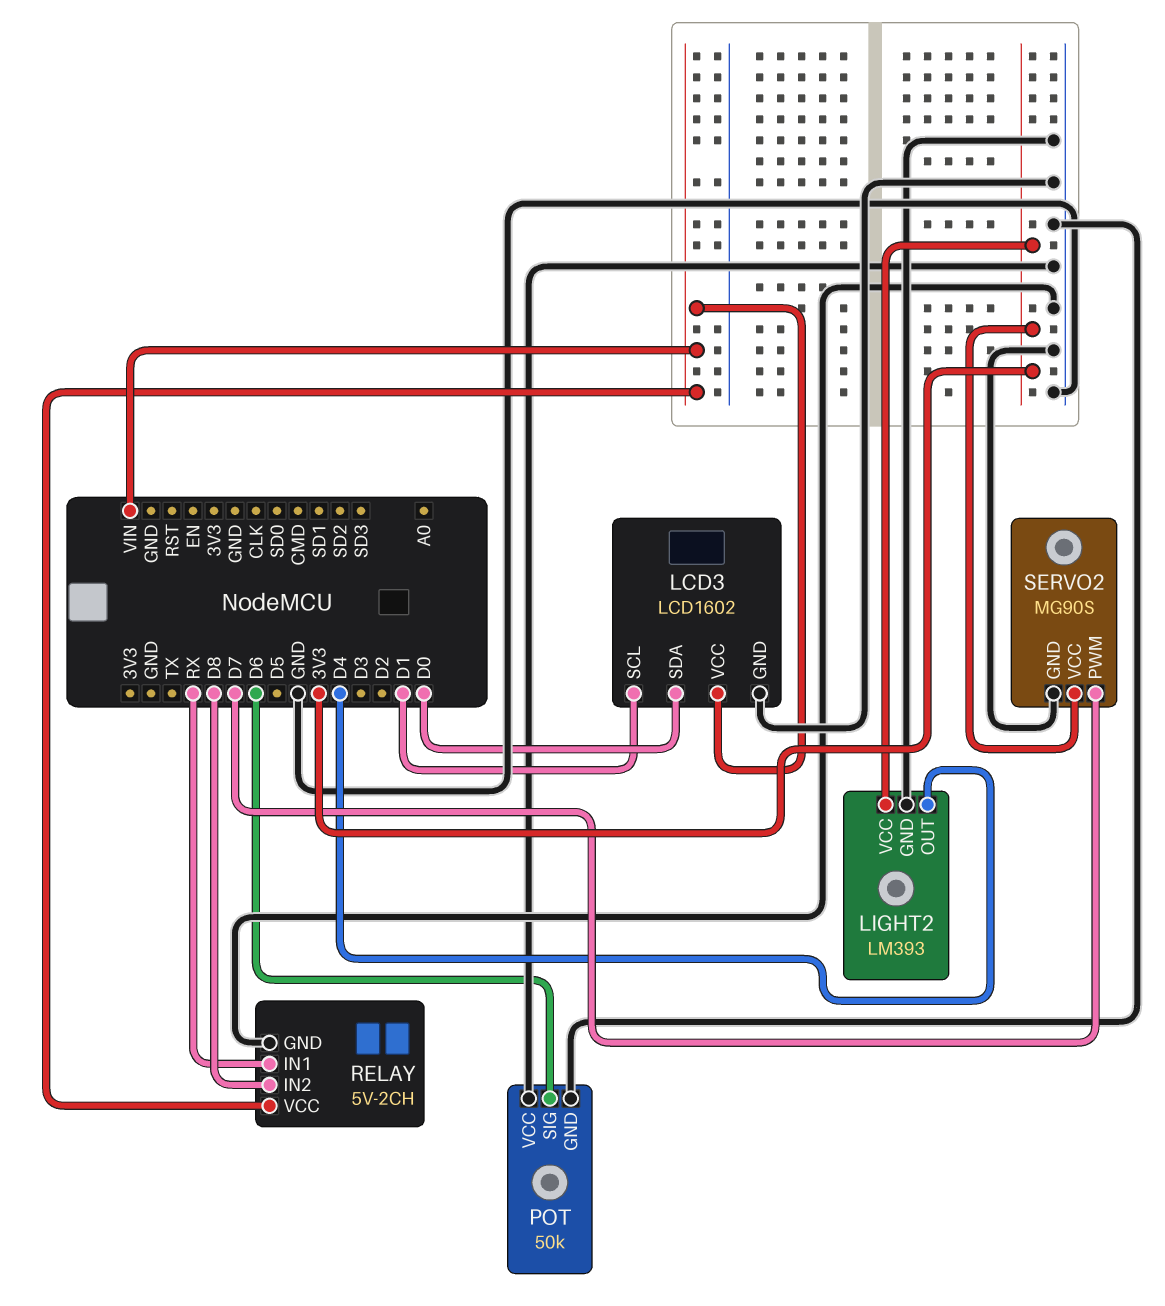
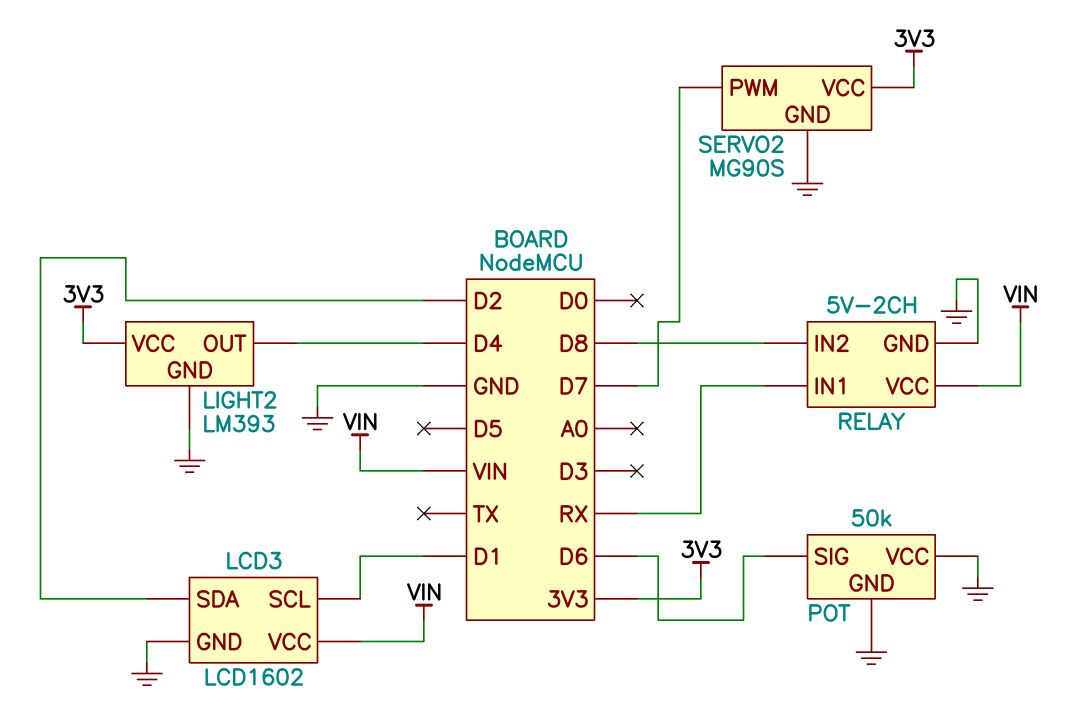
LCD3 pin SDA: D0 -> D2

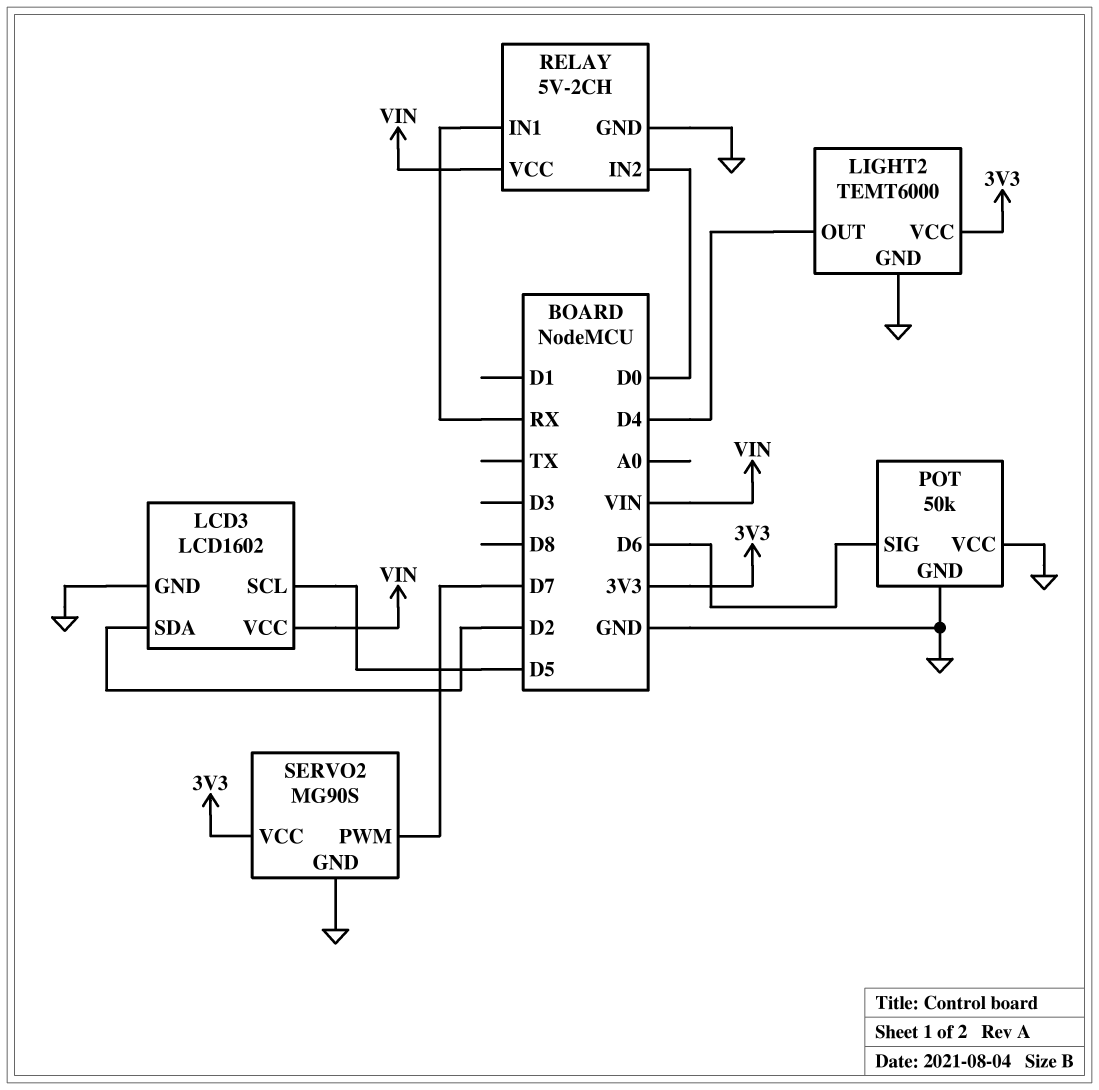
LCD3 pin SCL: D1 -> D5
LIGHT2: LM393 -> TEMT6000
RELAY pin IN2: D8 -> D0

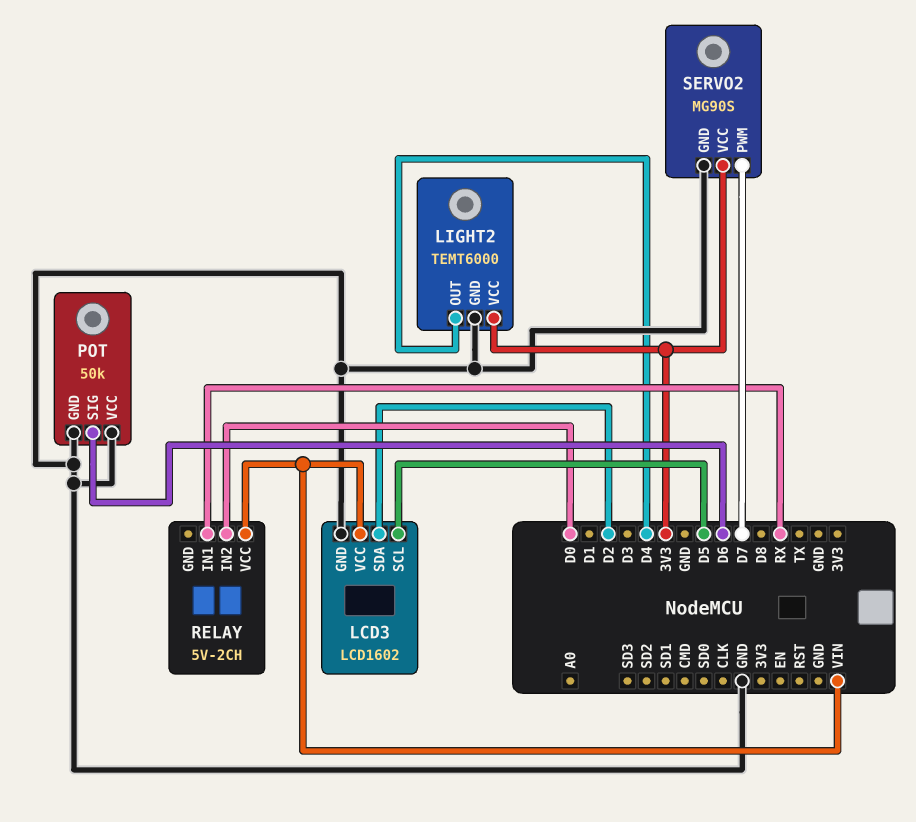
RELAY pin GND: GND -> none

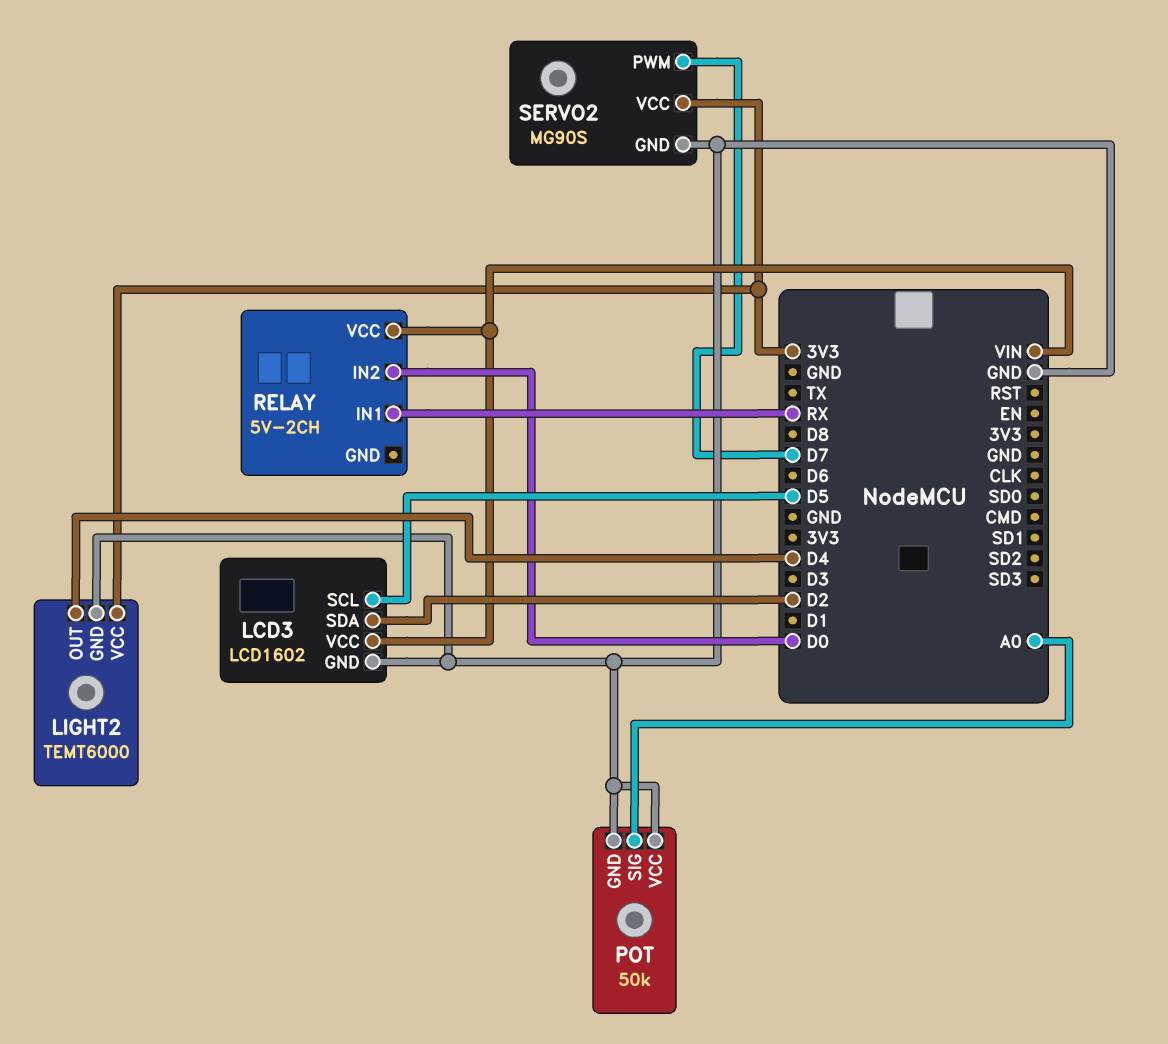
POT pin SIG: D6 -> A0

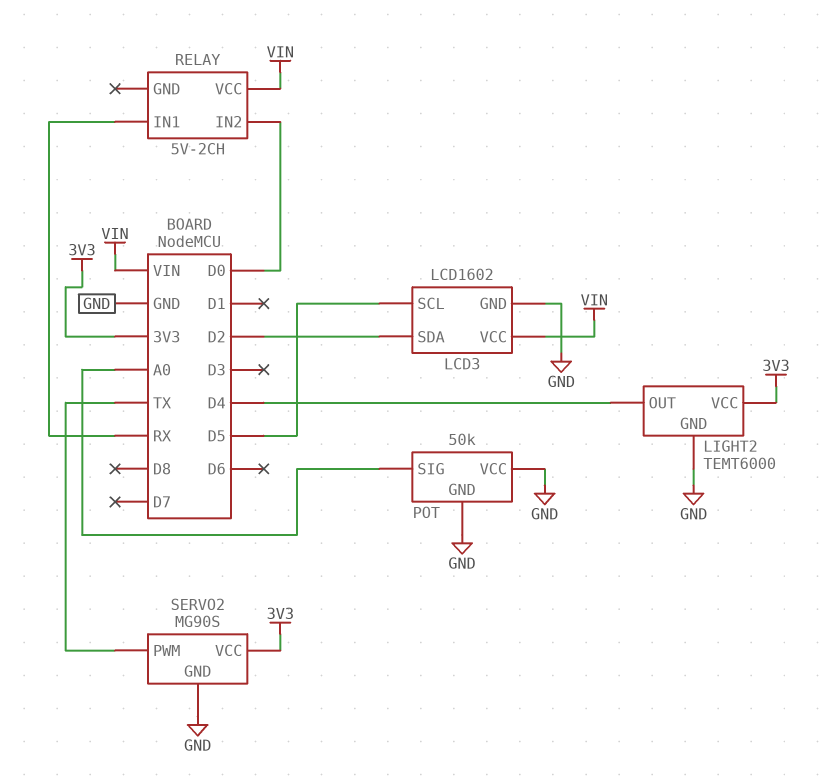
SERVO2 pin PWM: D7 -> TX

